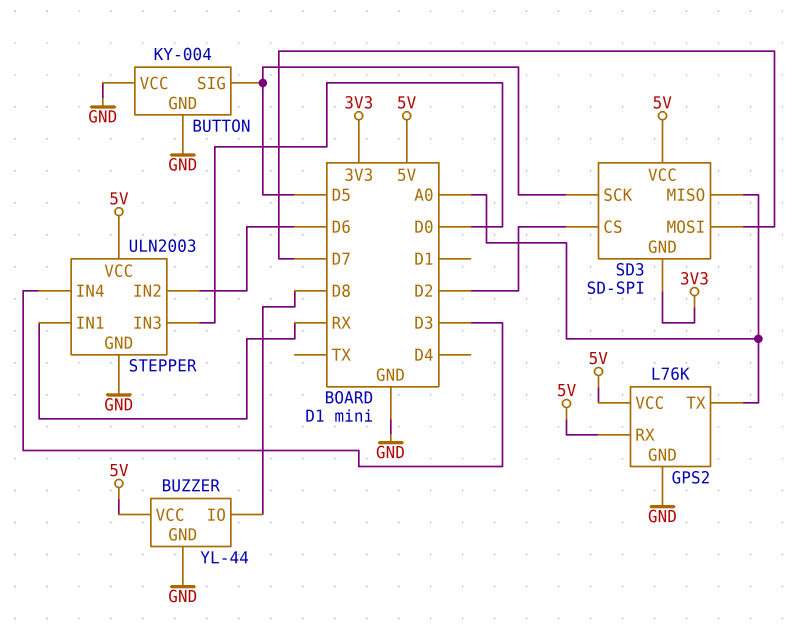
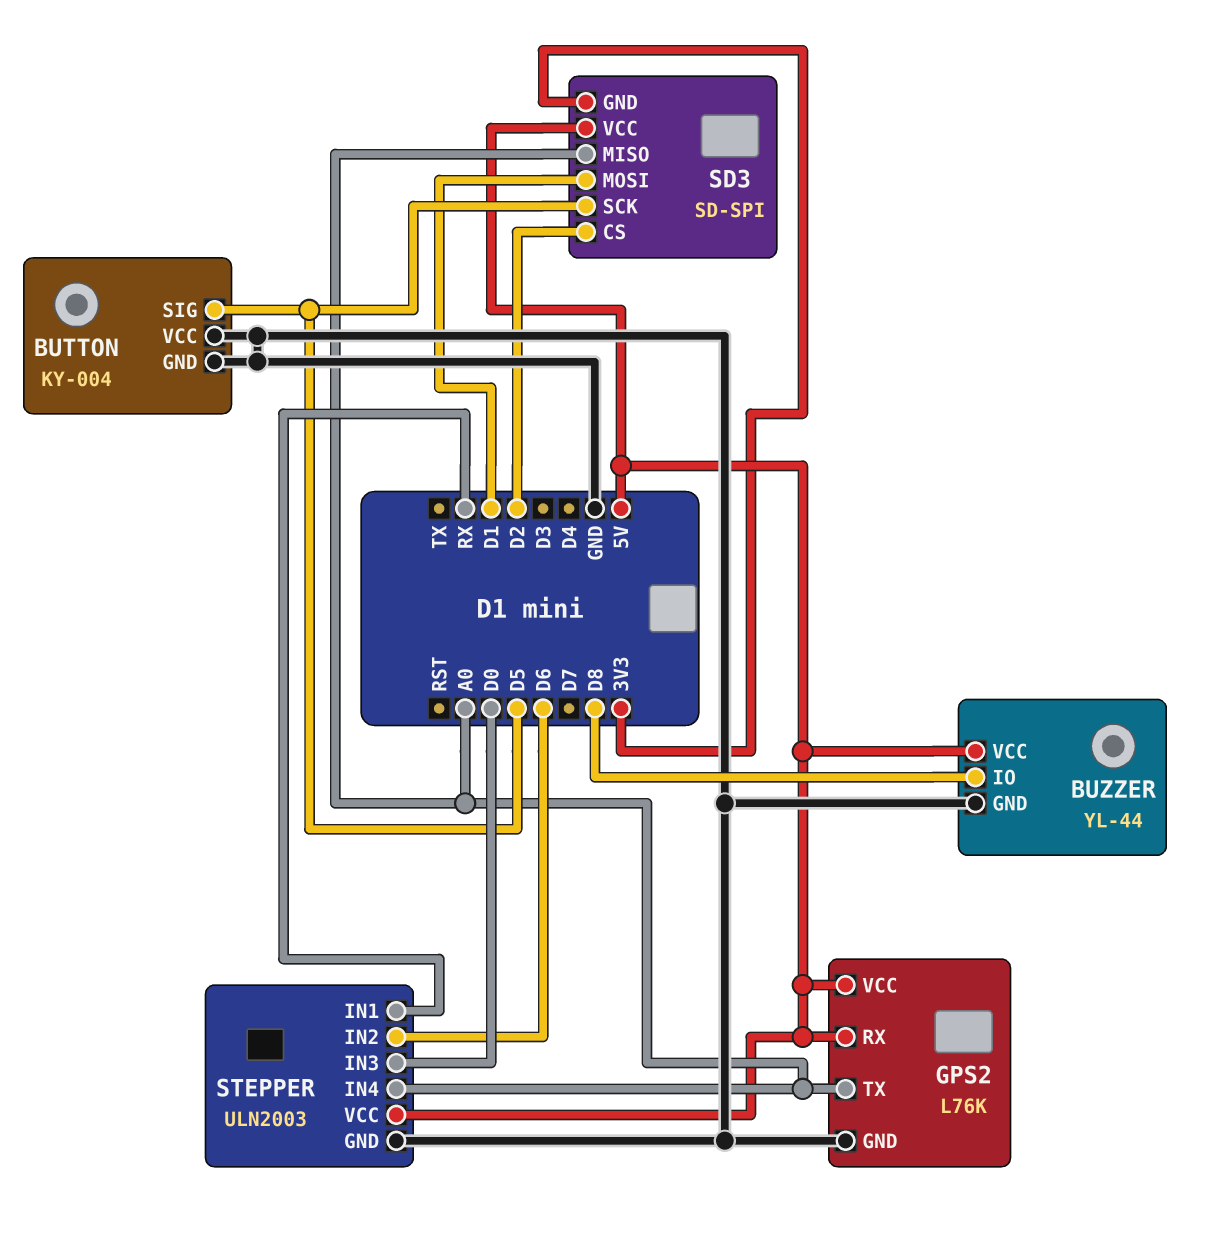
SD3 pin MOSI: D7 -> D1
STEPPER pin IN4: D3 -> A0

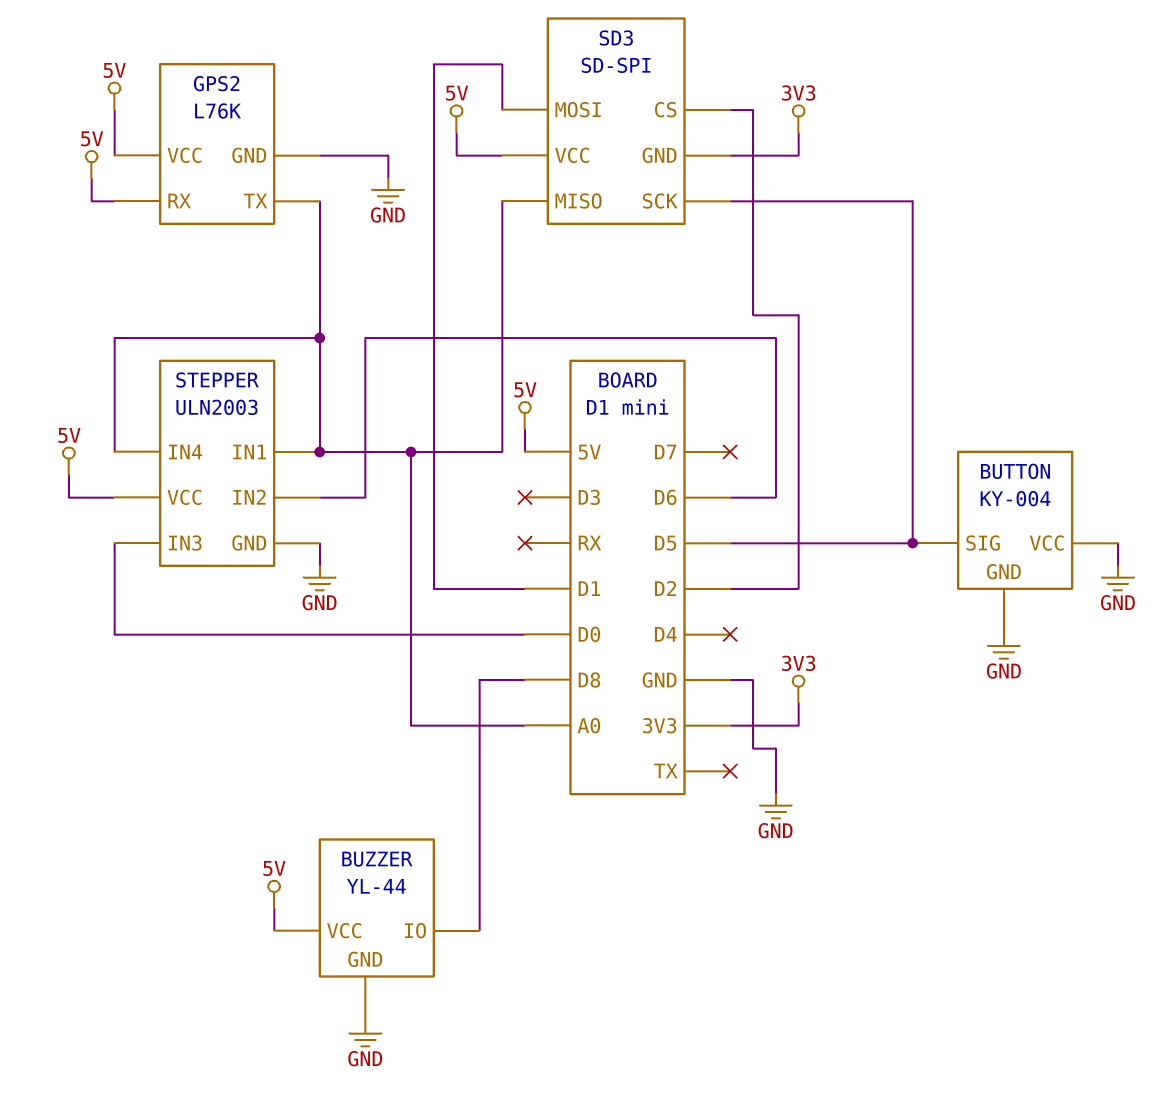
STEPPER pin IN1: RX -> A0

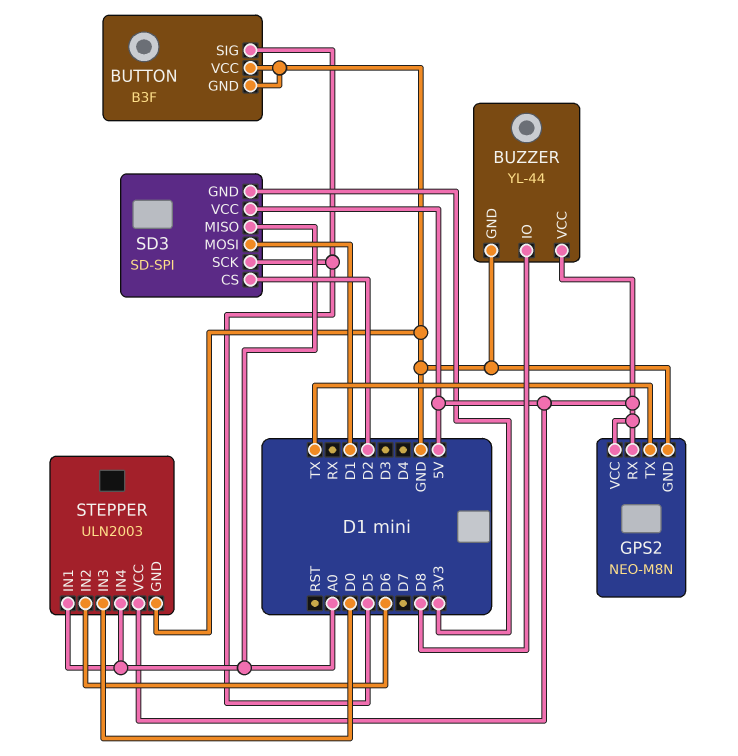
BUTTON: KY-004 -> B3F
GPS2: L76K -> NEO-M8N
GPS2 pin TX: A0 -> TX

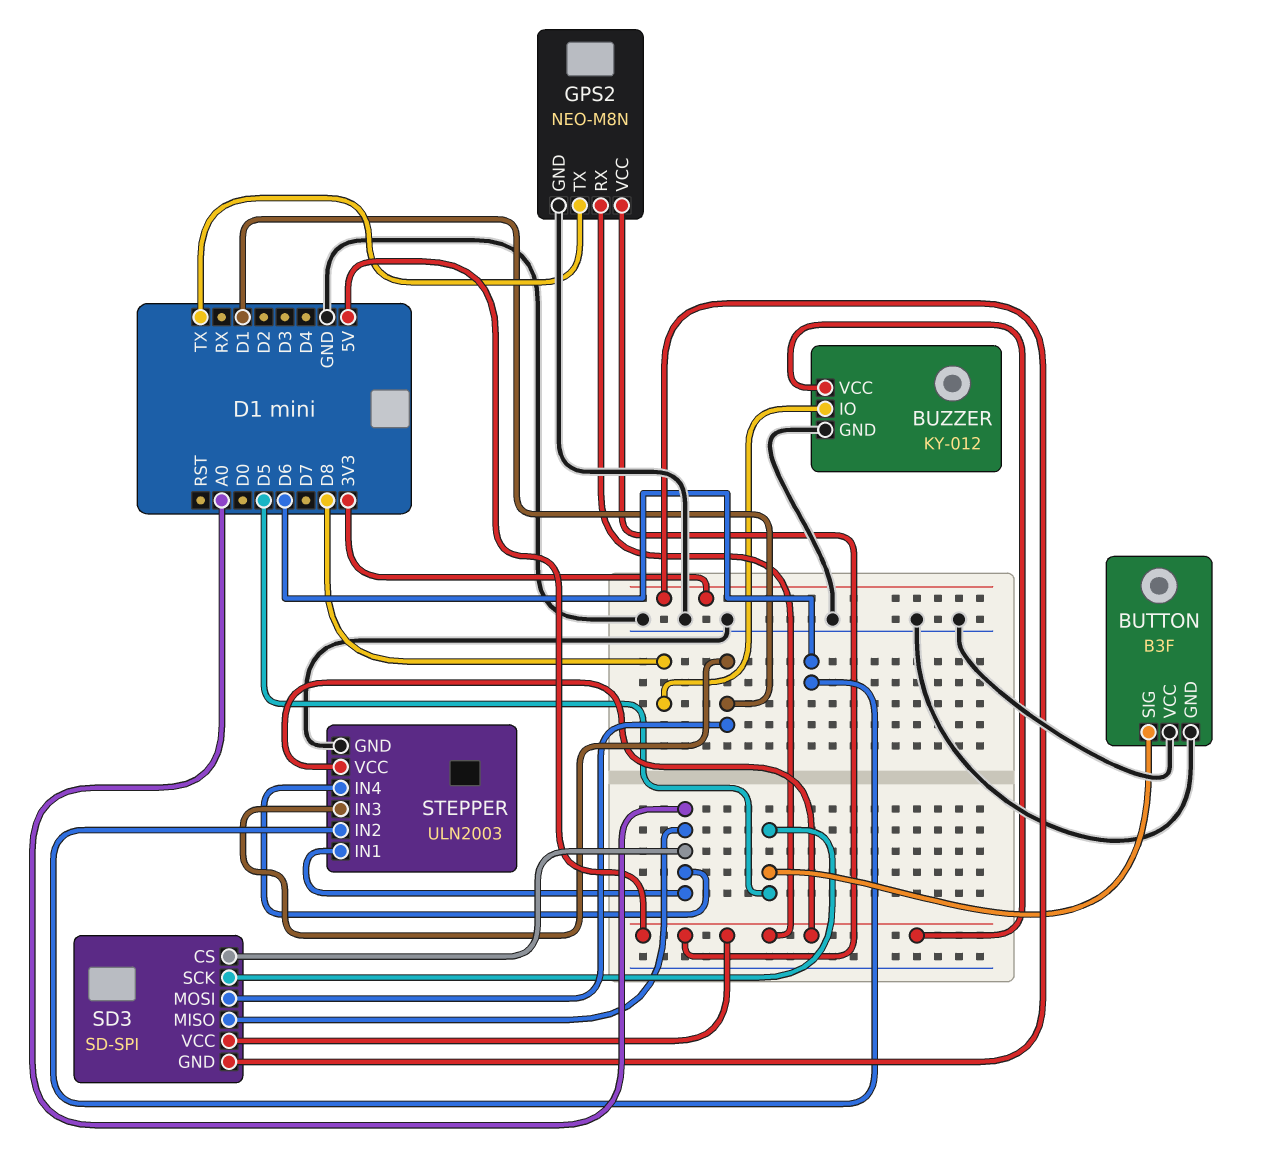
BUZZER: YL-44 -> KY-012
SD3 pin CS: D2 -> A0
STEPPER pin IN3: D0 -> D1

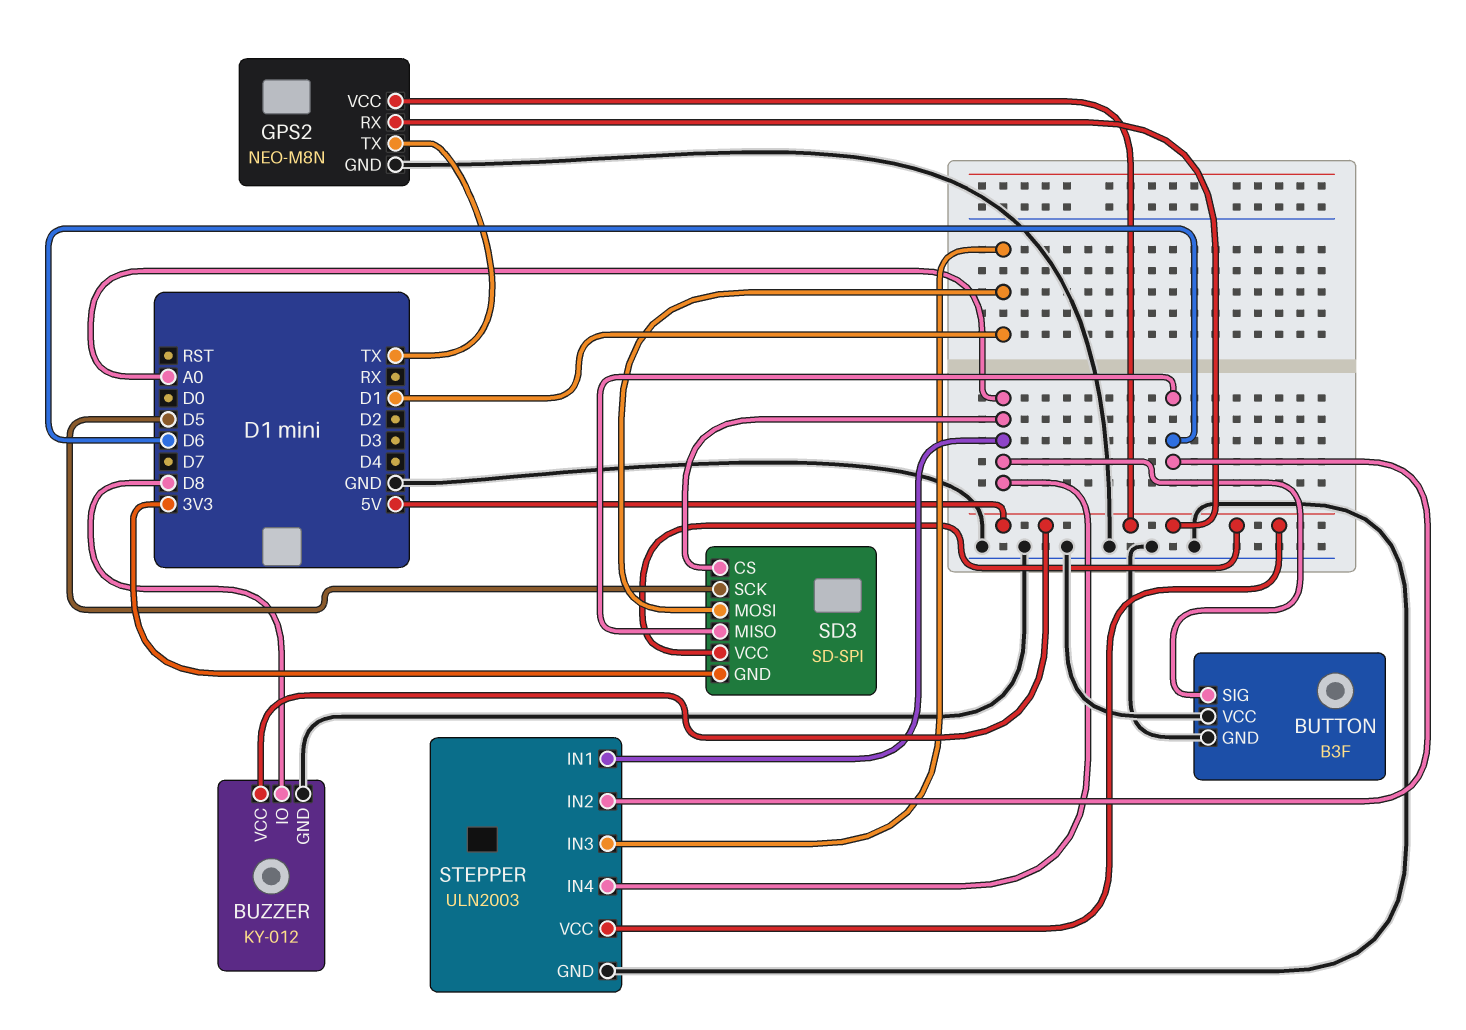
BUTTON pin SIG: D5 -> A0
SD3 pin MISO: A0 -> D6

